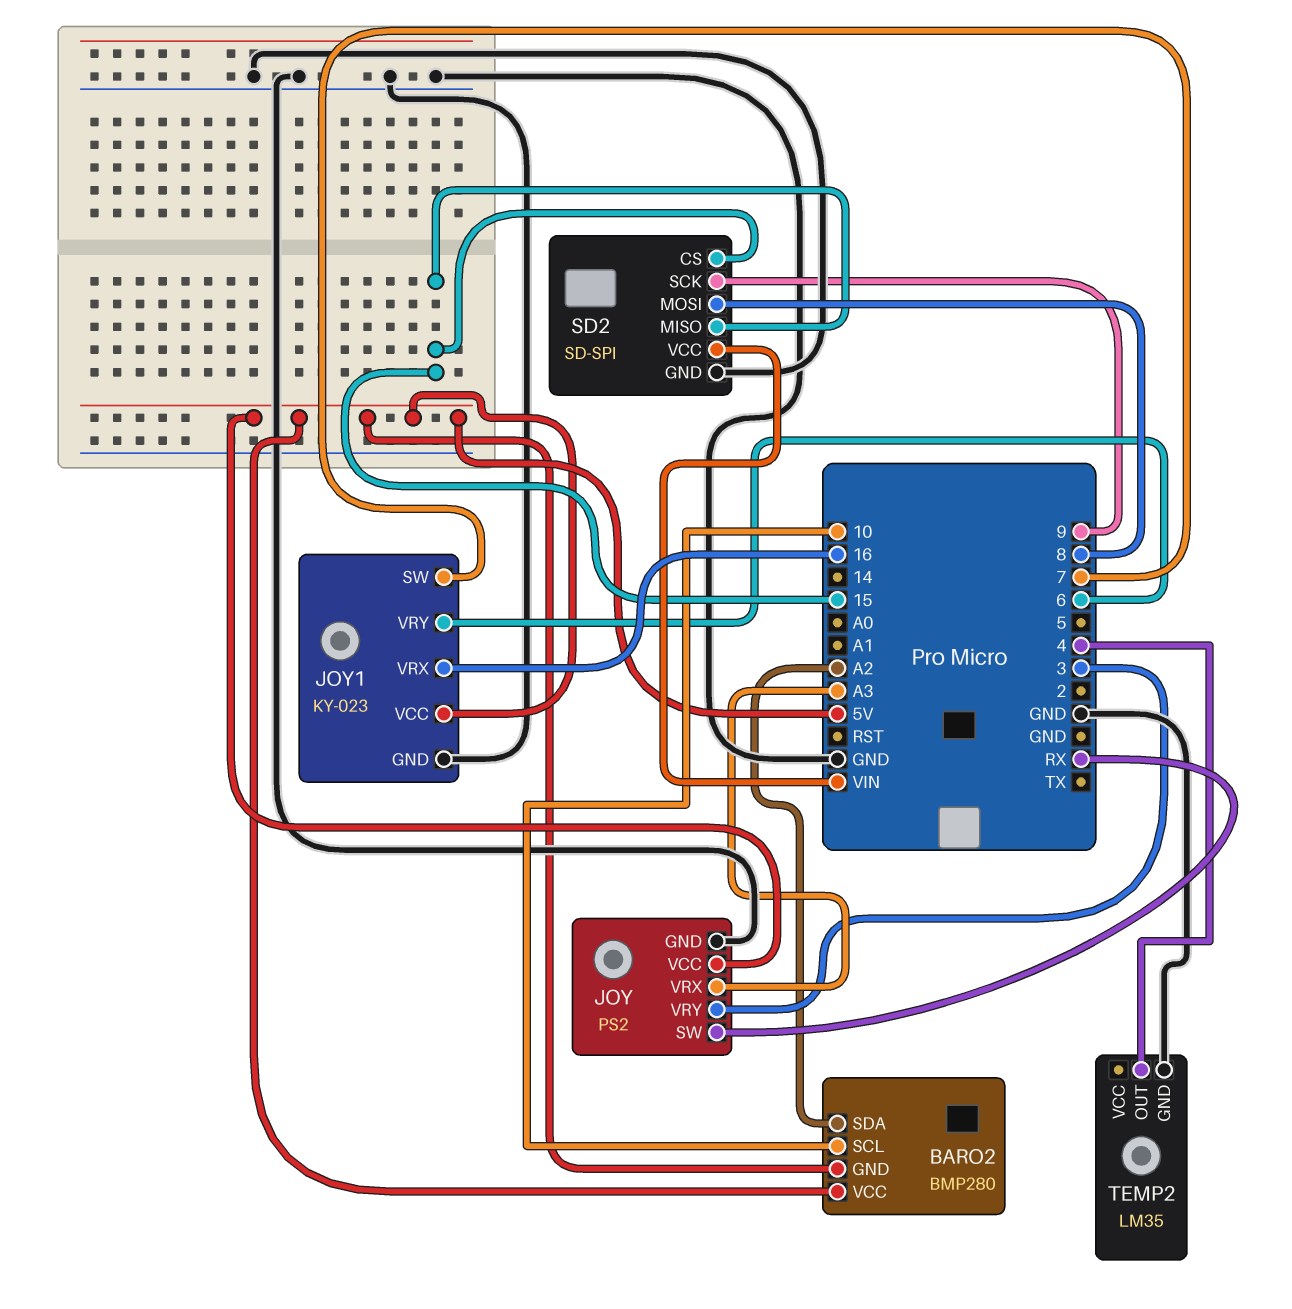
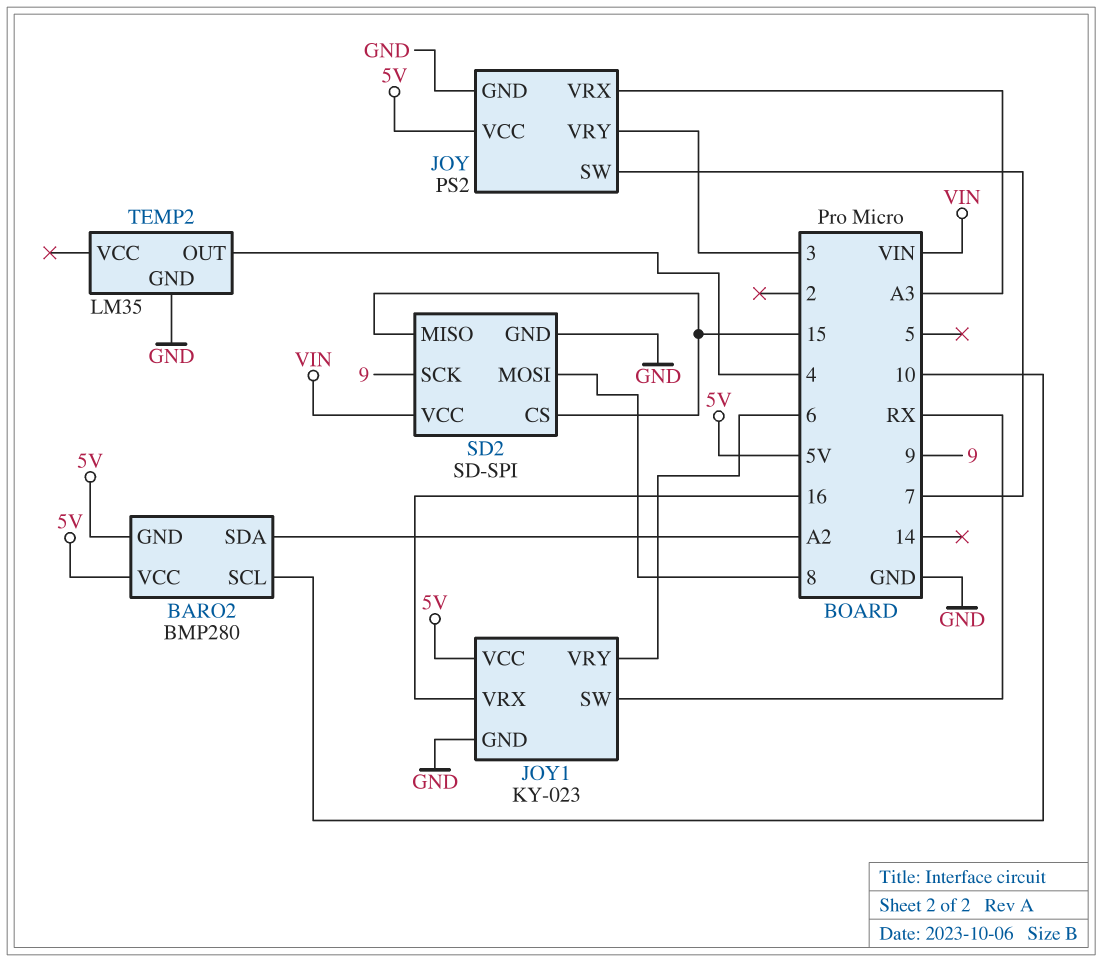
JOY pin SW: RX -> 7
JOY1 pin SW: 7 -> RX

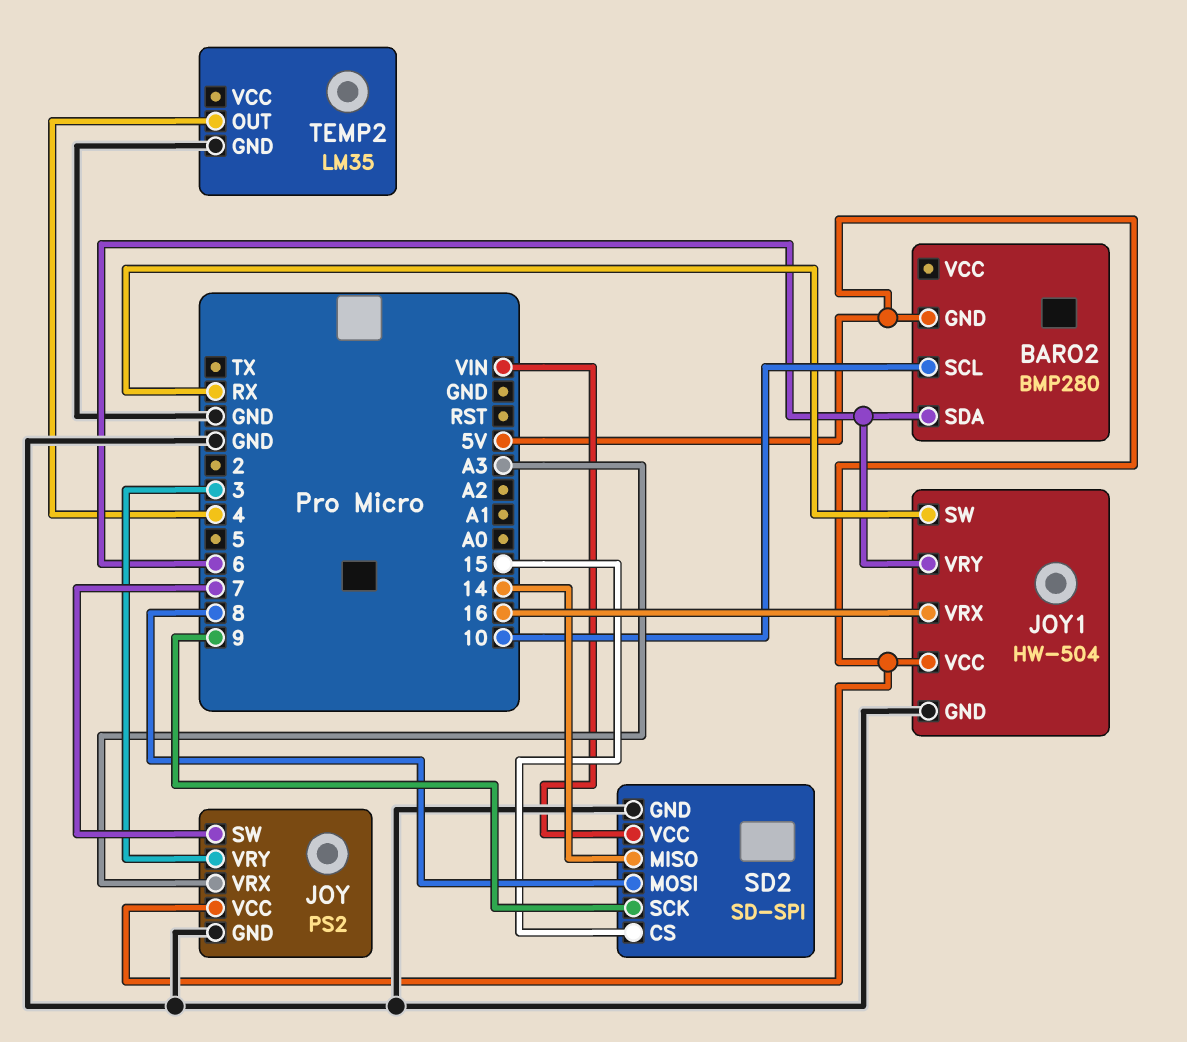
BARO2 pin SDA: A2 -> 6
BARO2 pin VCC: 5V -> none
JOY1: KY-023 -> HW-504
SD2 pin MISO: 15 -> 14

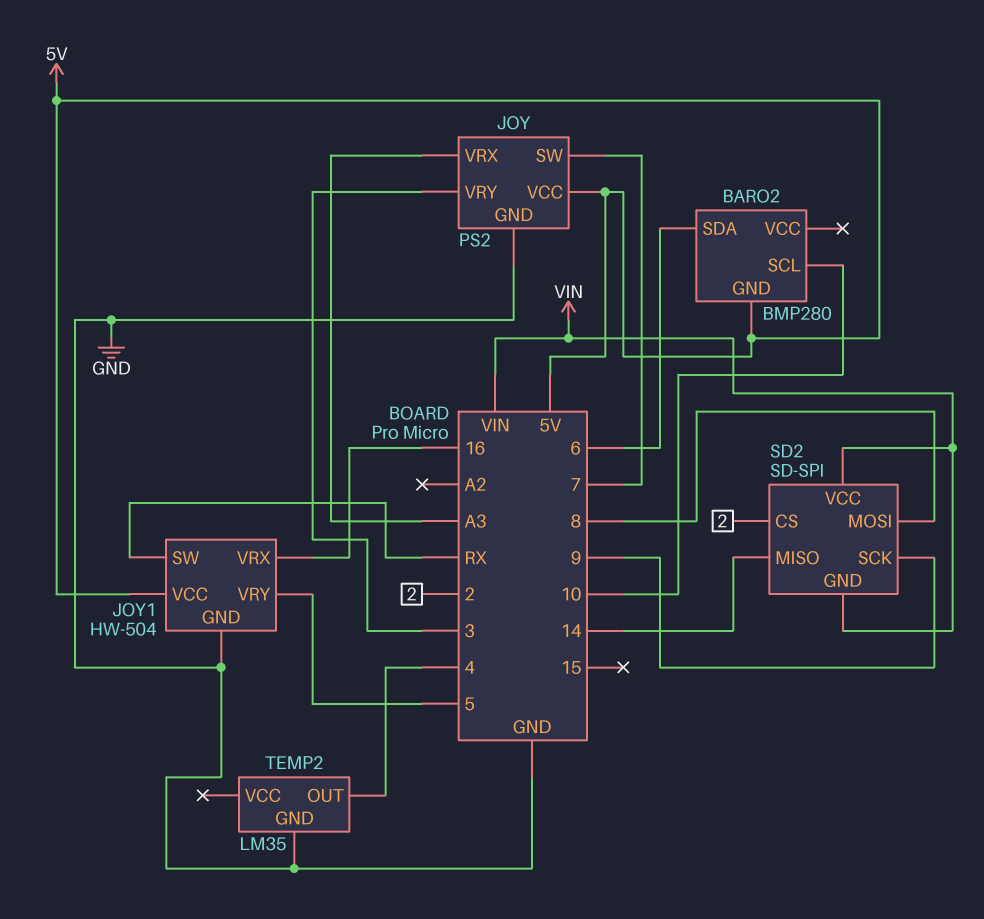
JOY1 pin VRY: 6 -> 5
SD2 pin CS: 15 -> 2
SD2 pin GND: GND -> VIN

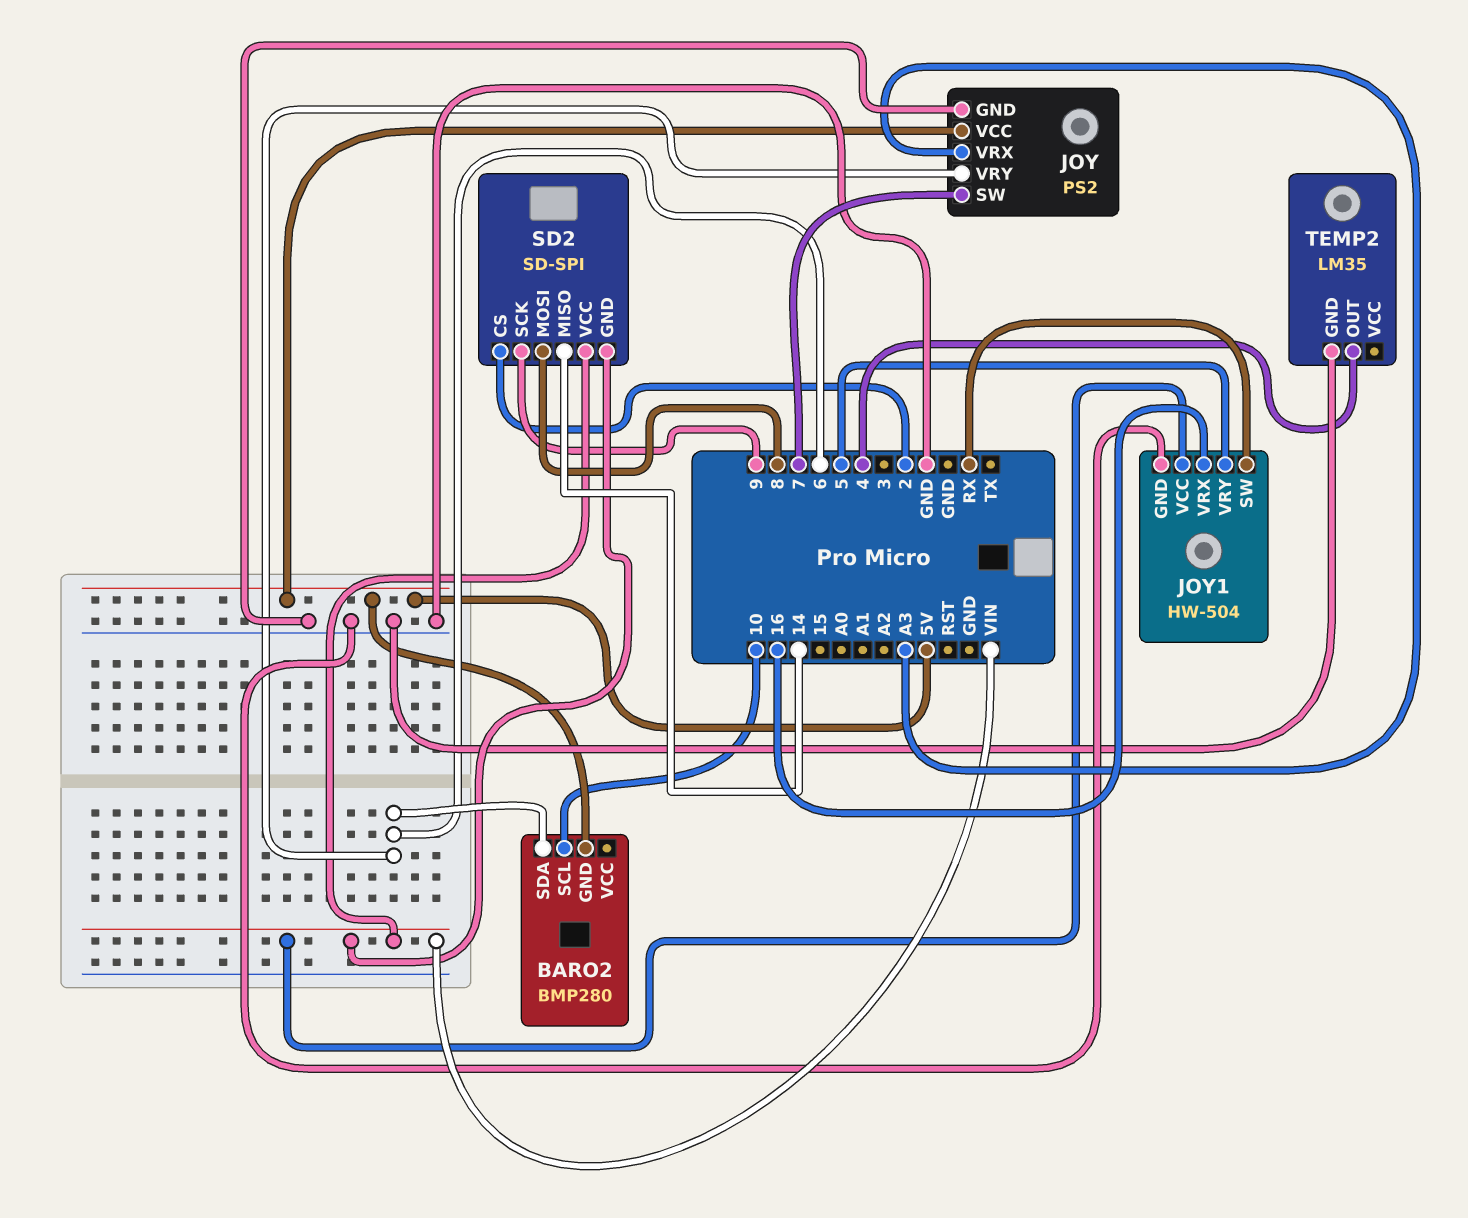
JOY pin VRY: 3 -> 6
JOY1 pin VCC: 5V -> VIN

